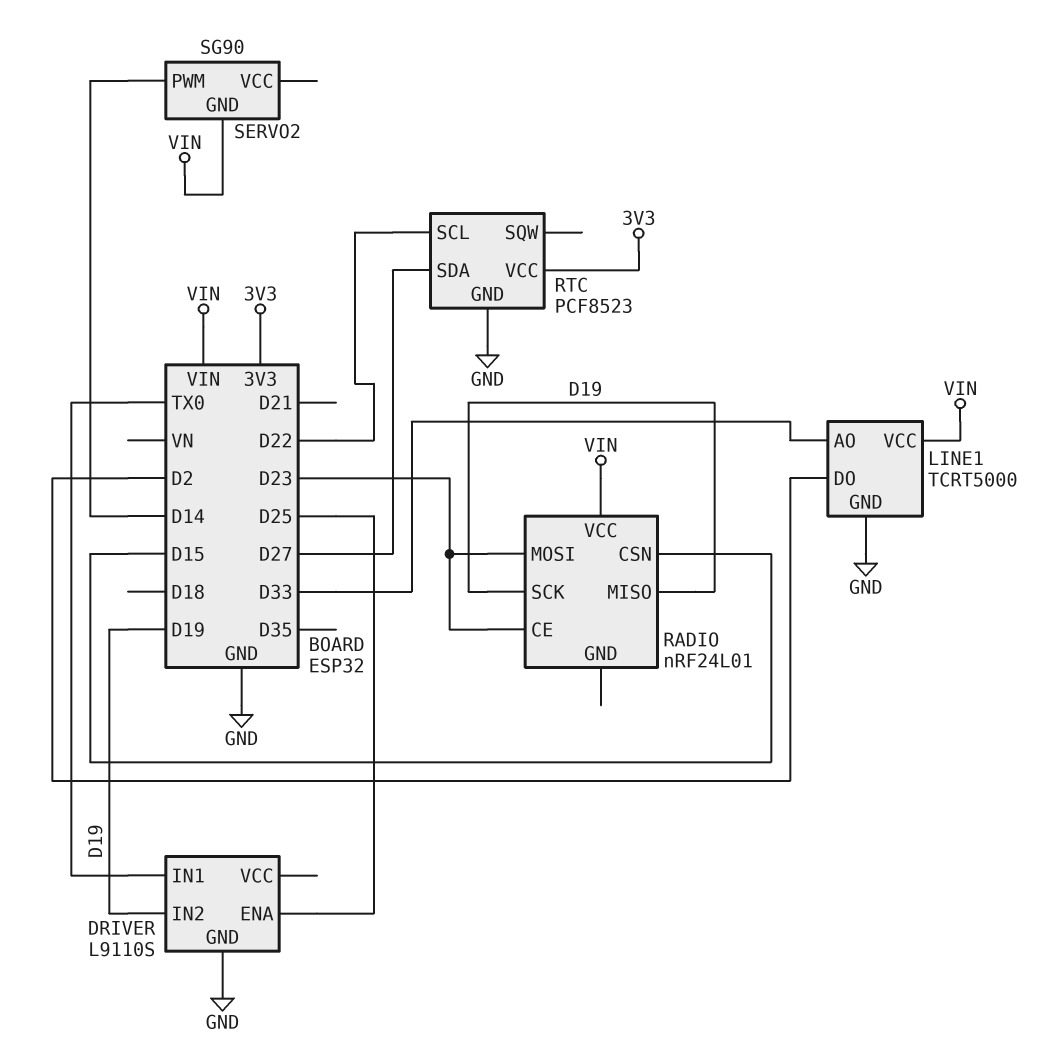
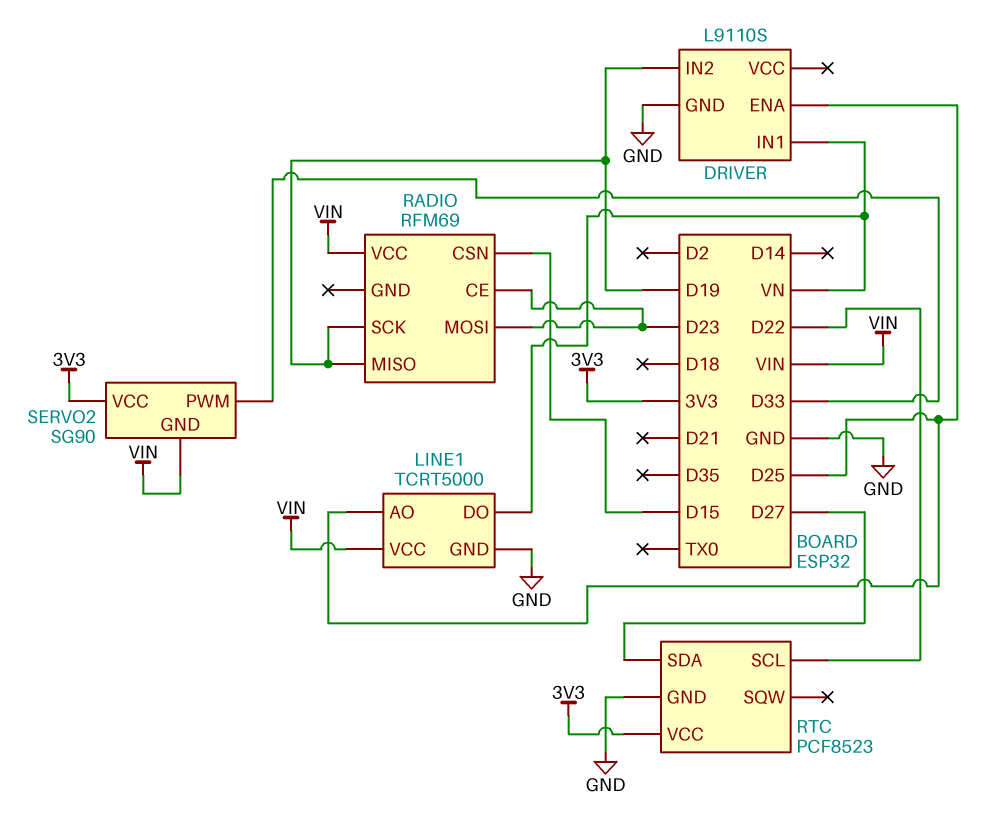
DRIVER pin IN1: TX0 -> VN
LINE1 pin AO: D33 -> D25
LINE1 pin DO: D2 -> VN
RADIO: nRF24L01 -> RFM69
SERVO2 pin PWM: D14 -> D33
SERVO2 pin VCC: none -> 3V3

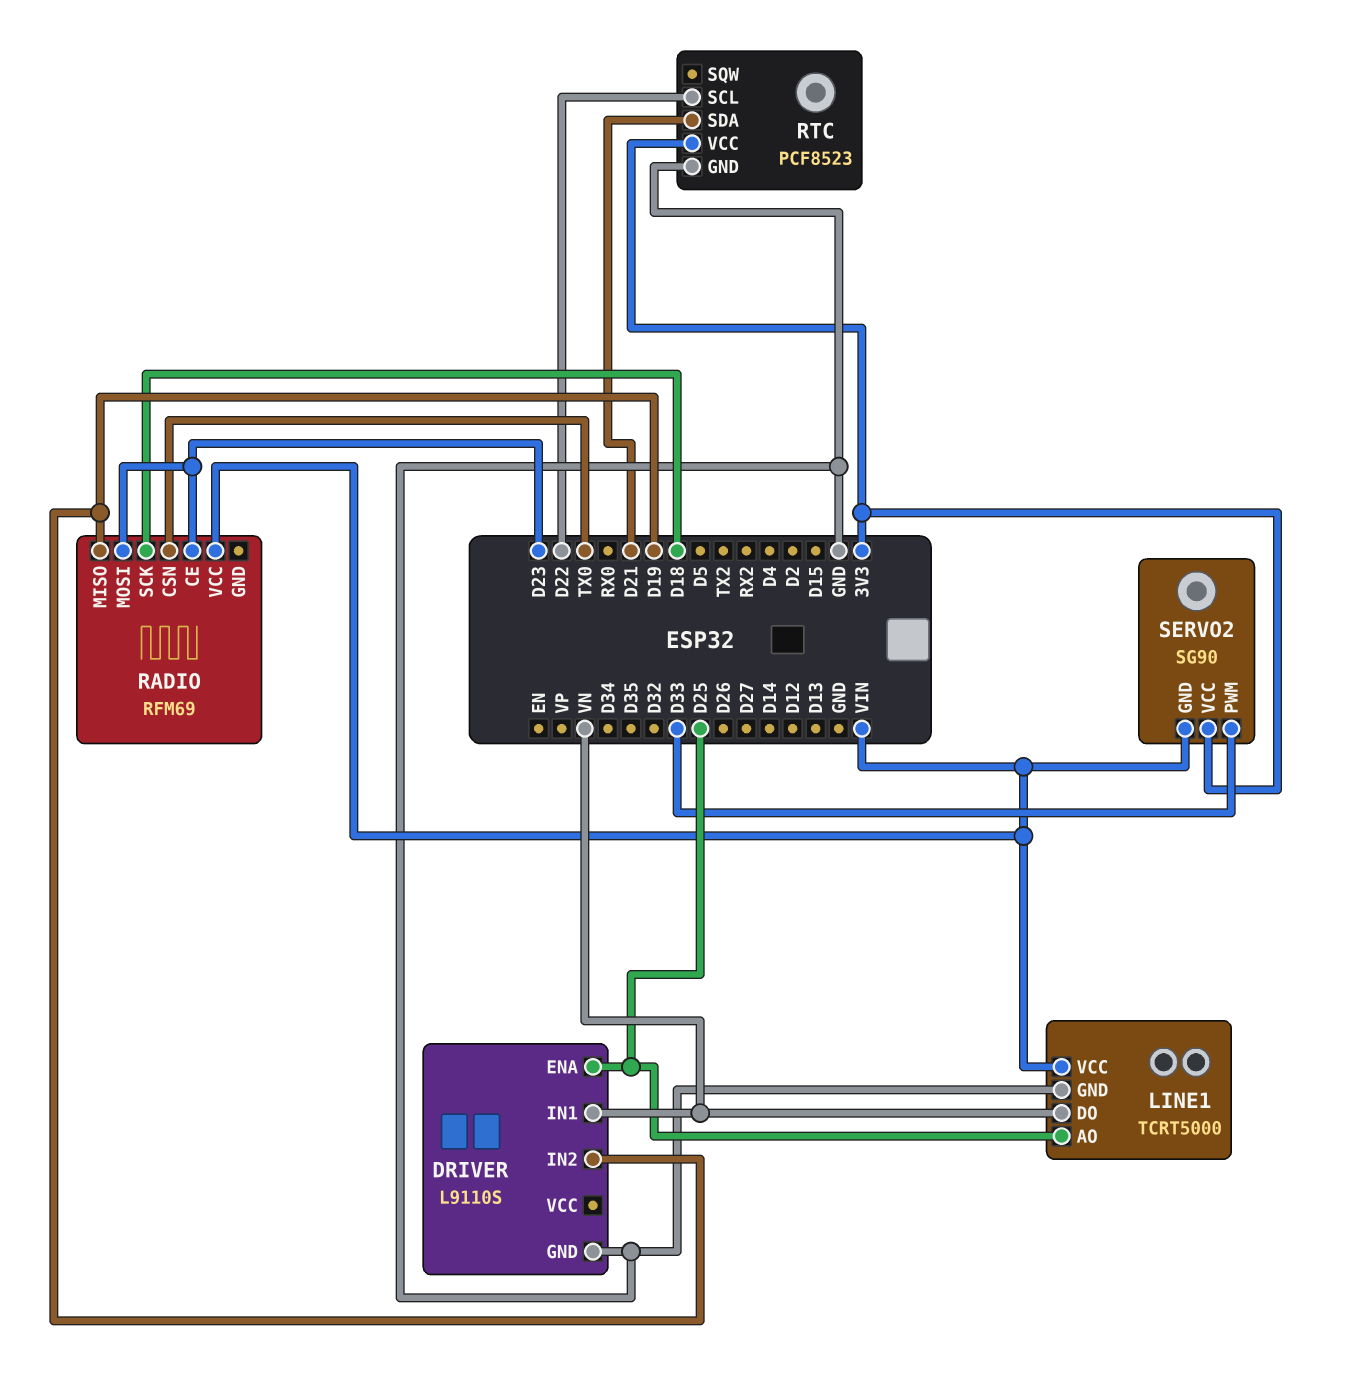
RADIO pin CSN: D15 -> TX0
RADIO pin SCK: D19 -> D18
RTC pin SDA: D27 -> D21

